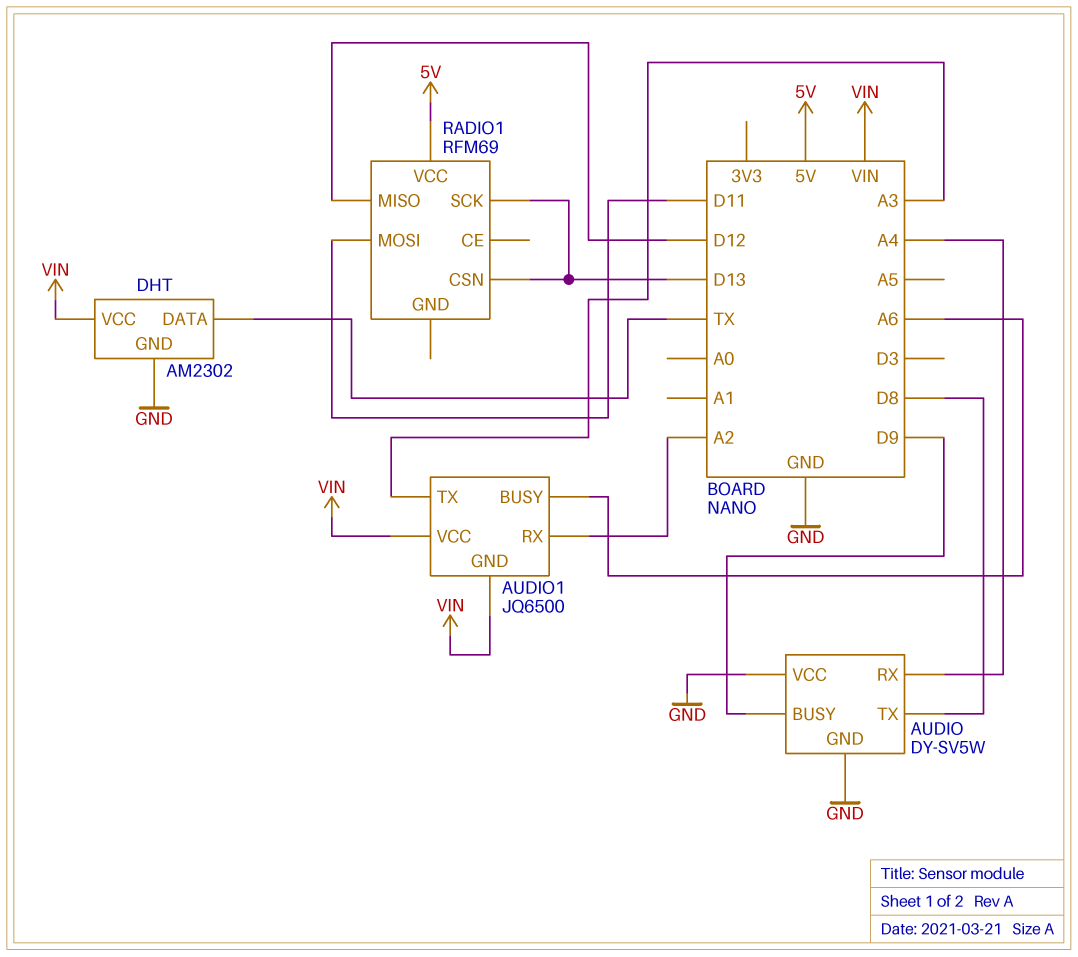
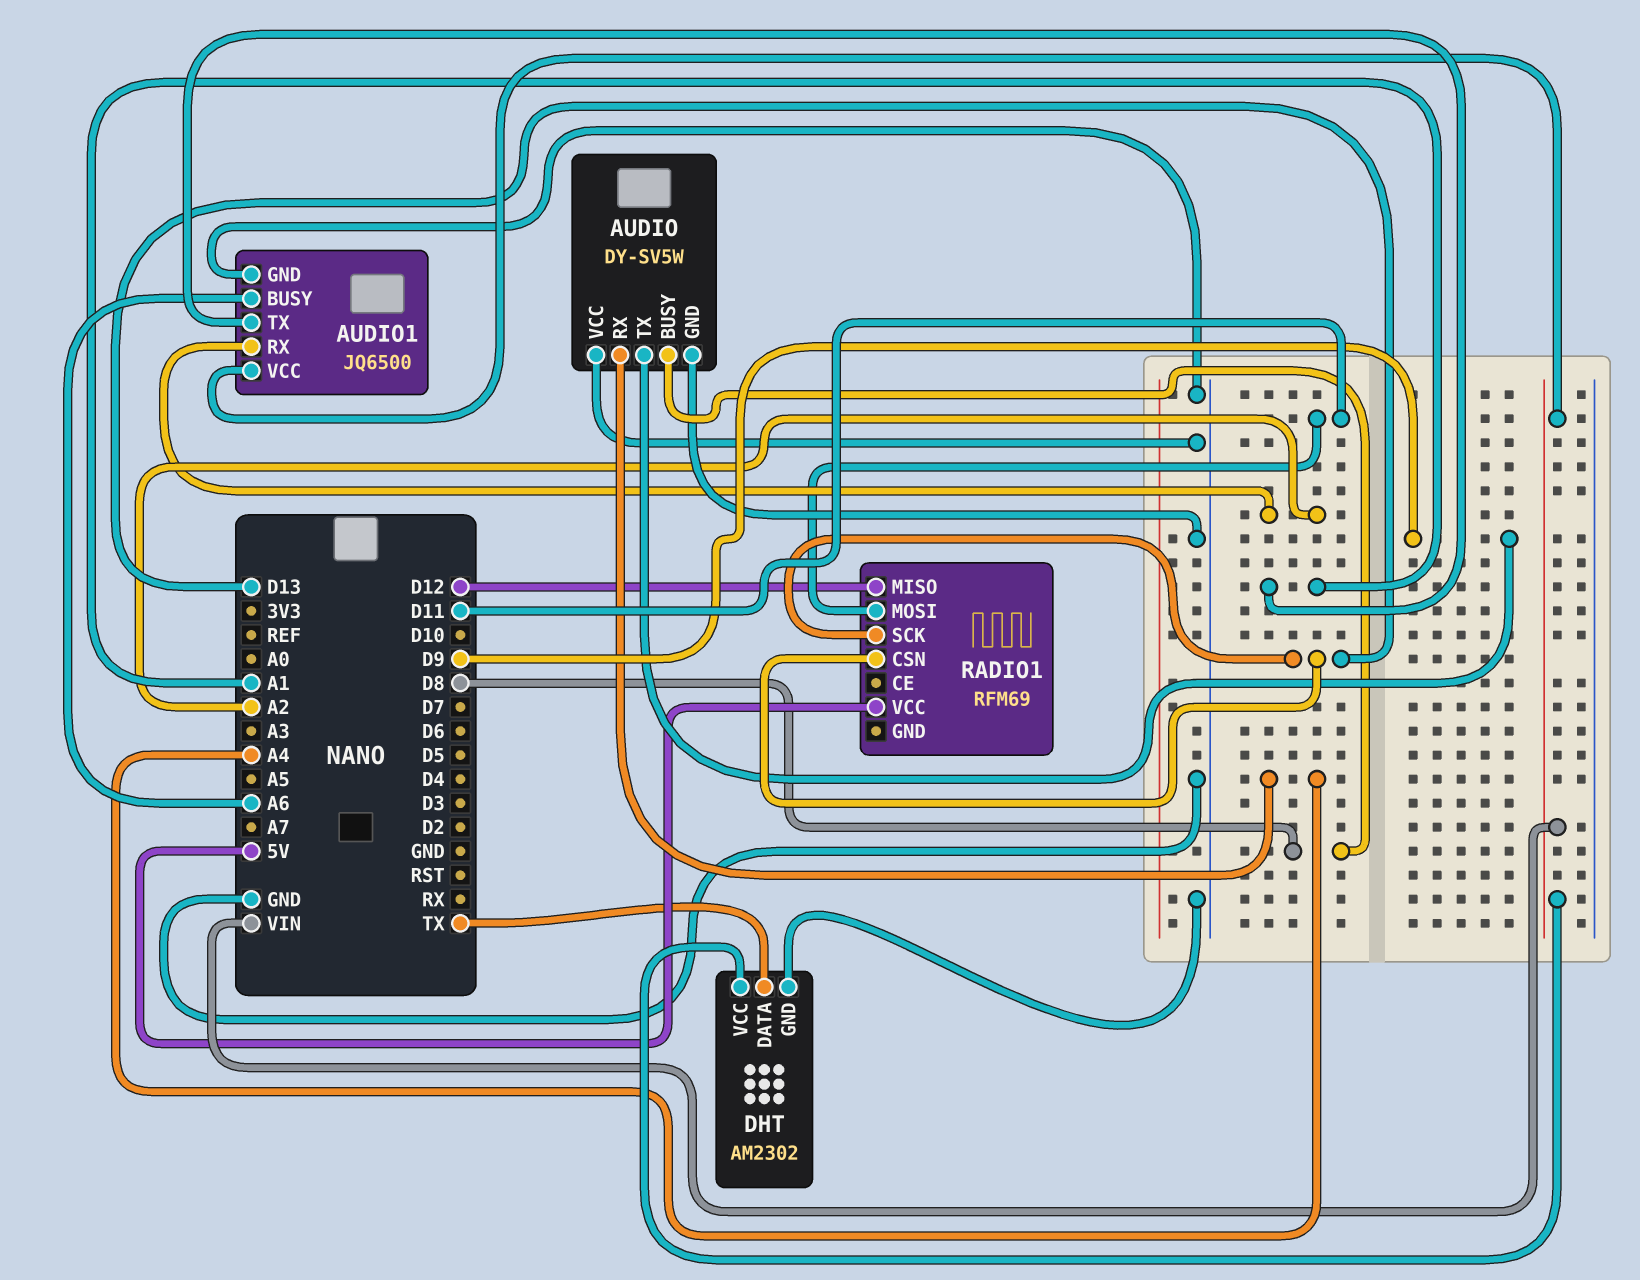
AUDIO pin BUSY: D9 -> D8
AUDIO pin TX: D8 -> D9
AUDIO1 pin GND: VIN -> GND
AUDIO1 pin TX: A3 -> A1

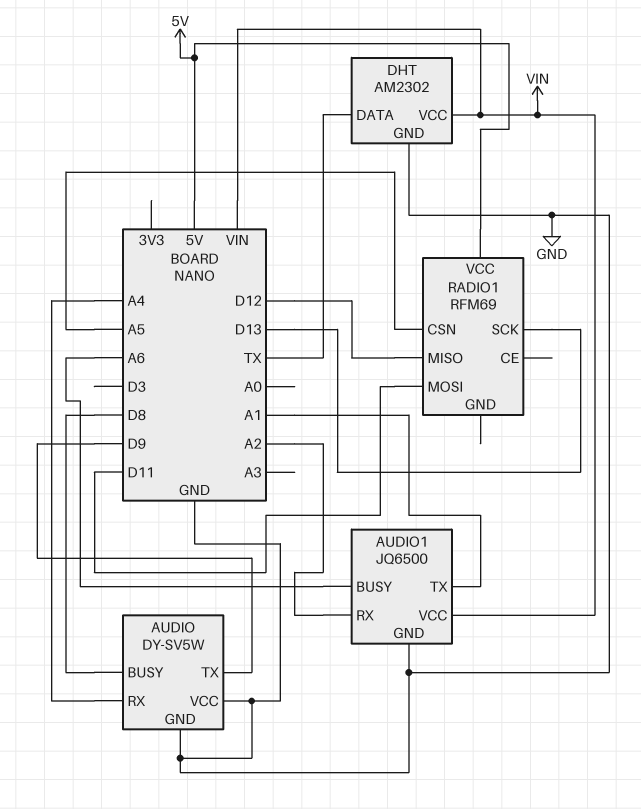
RADIO1 pin CSN: D13 -> A5

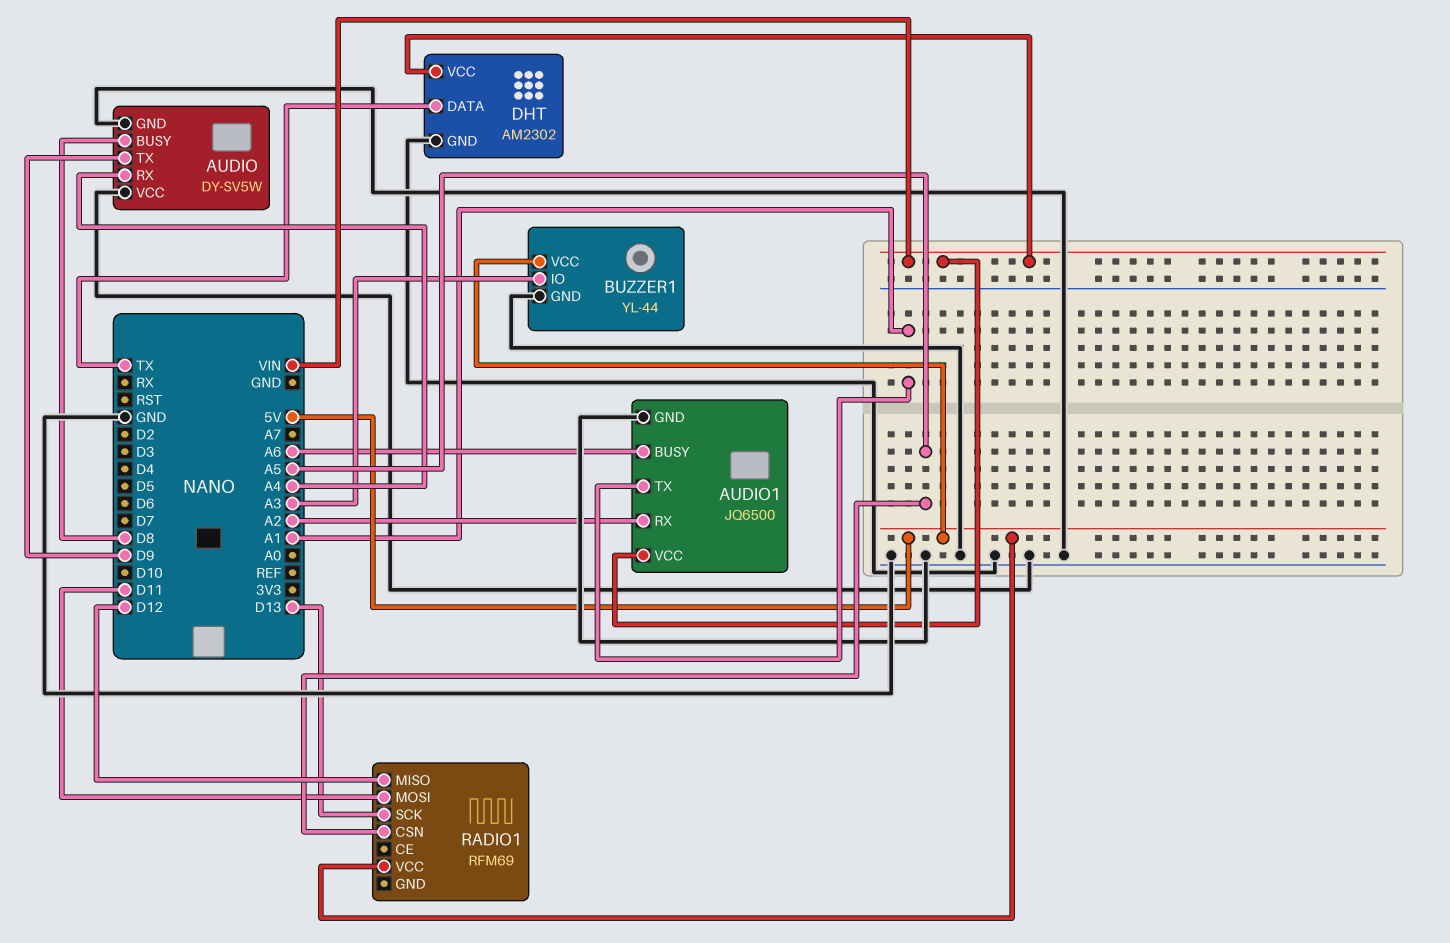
BUZZER1: none -> YL-44
BUZZER1 pin GND: none -> GND
BUZZER1 pin IO: none -> A3
BUZZER1 pin VCC: none -> 5V

